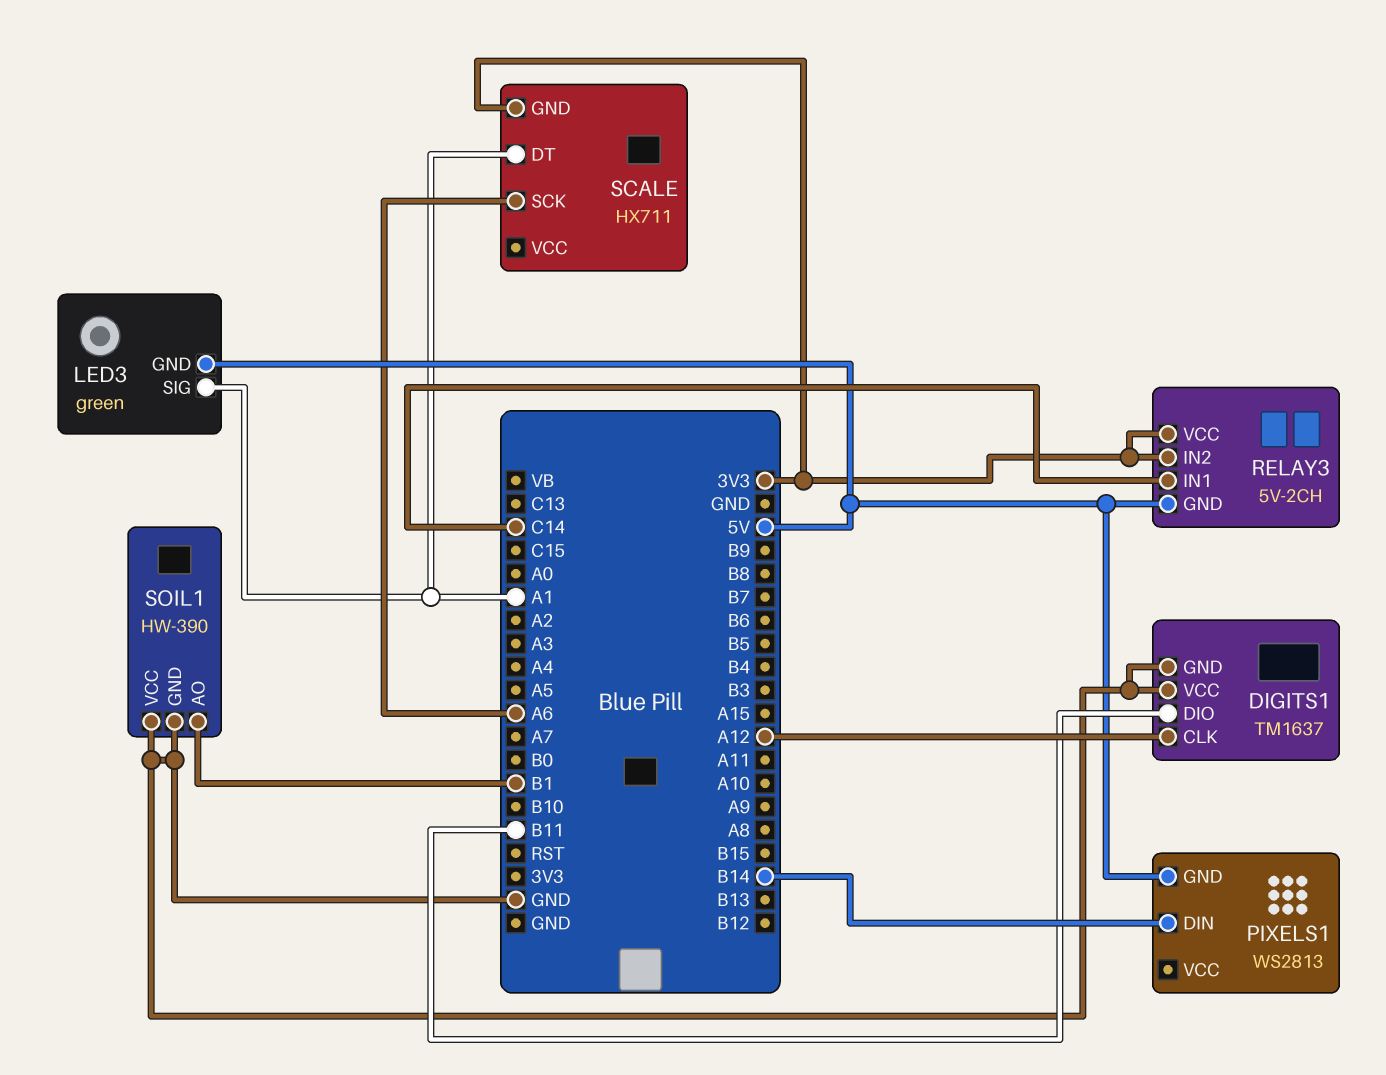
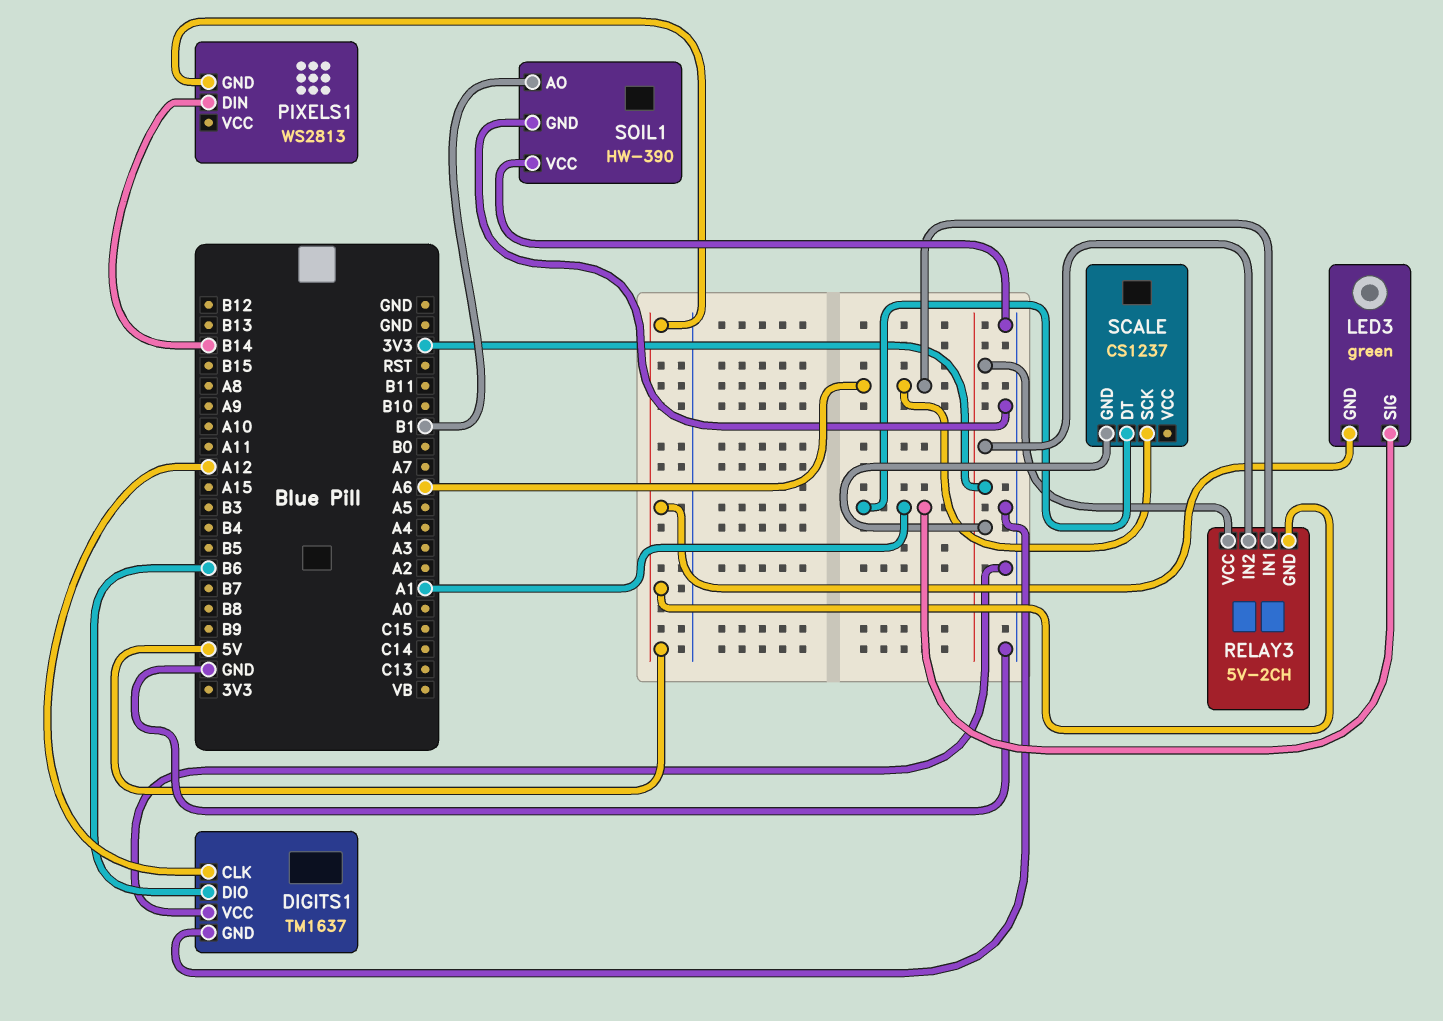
DIGITS1 pin DIO: B11 -> B6
RELAY3 pin IN1: C14 -> A6
SCALE: HX711 -> CS1237

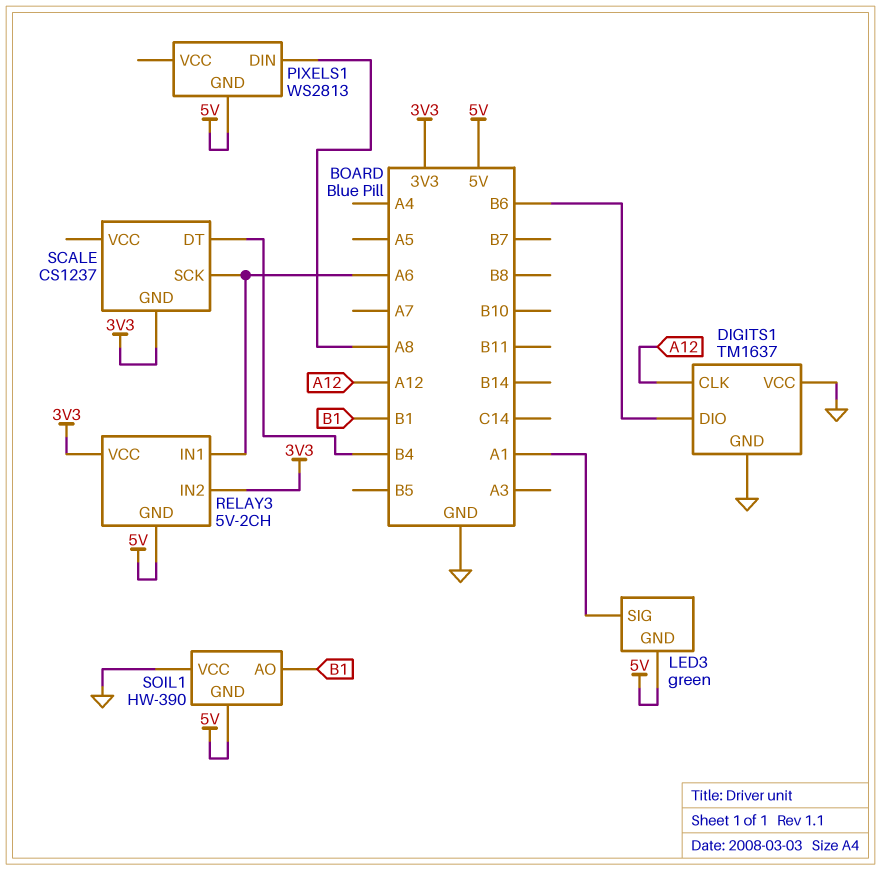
PIXELS1 pin DIN: B14 -> A8
SCALE pin DT: A1 -> B4
SOIL1 pin GND: GND -> 5V

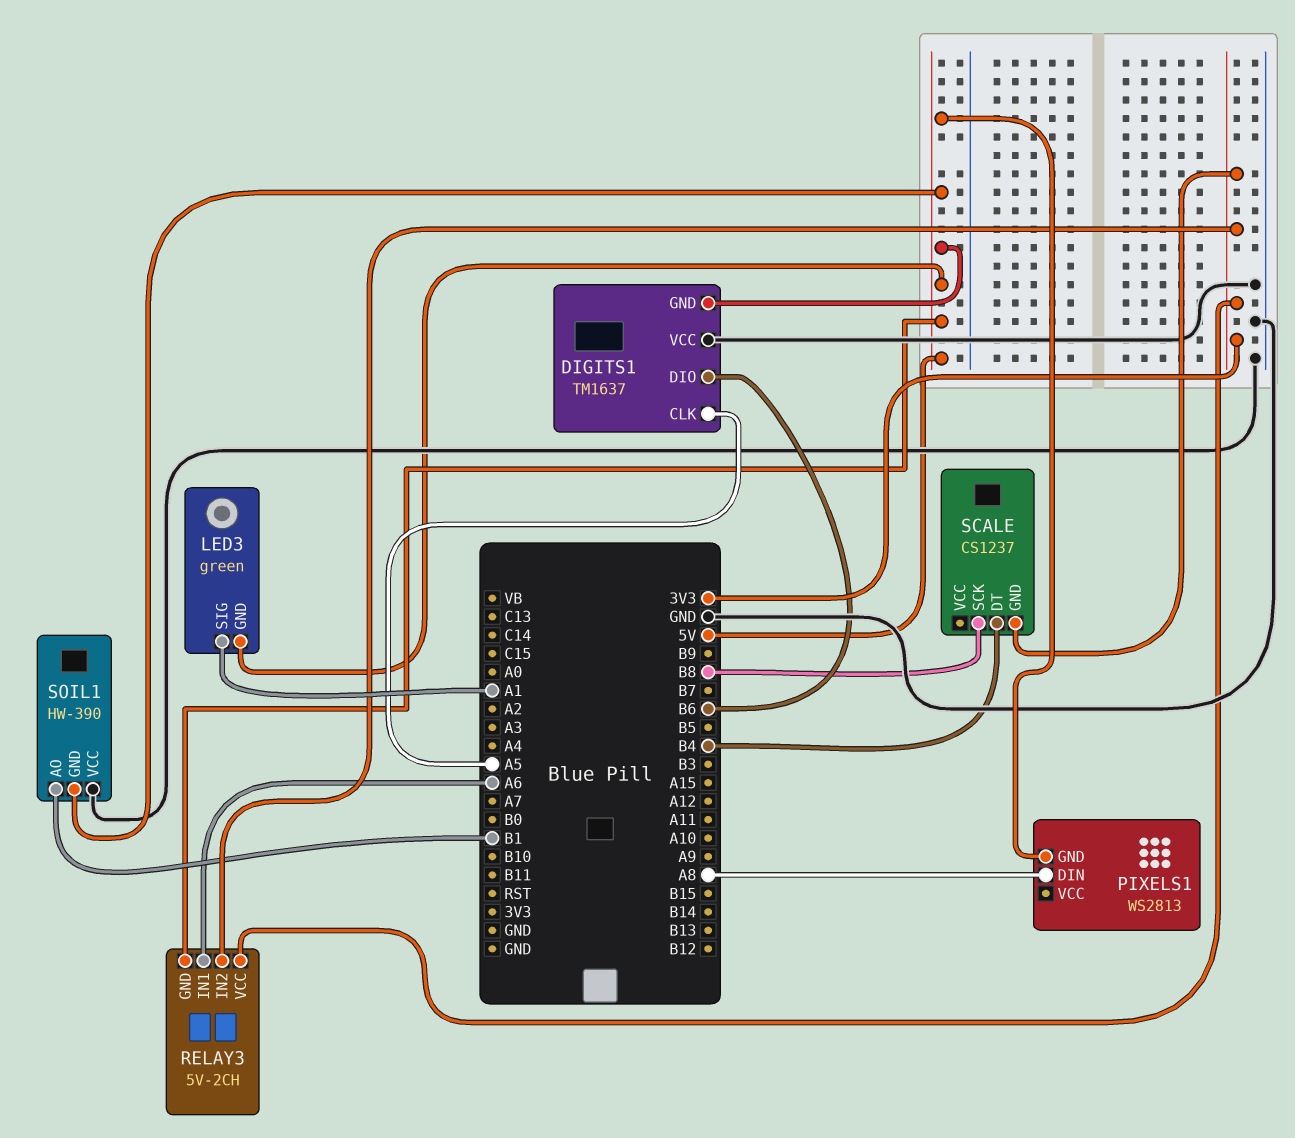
DIGITS1 pin CLK: A12 -> A5
DIGITS1 pin GND: GND -> 5V
SCALE pin SCK: A6 -> B8

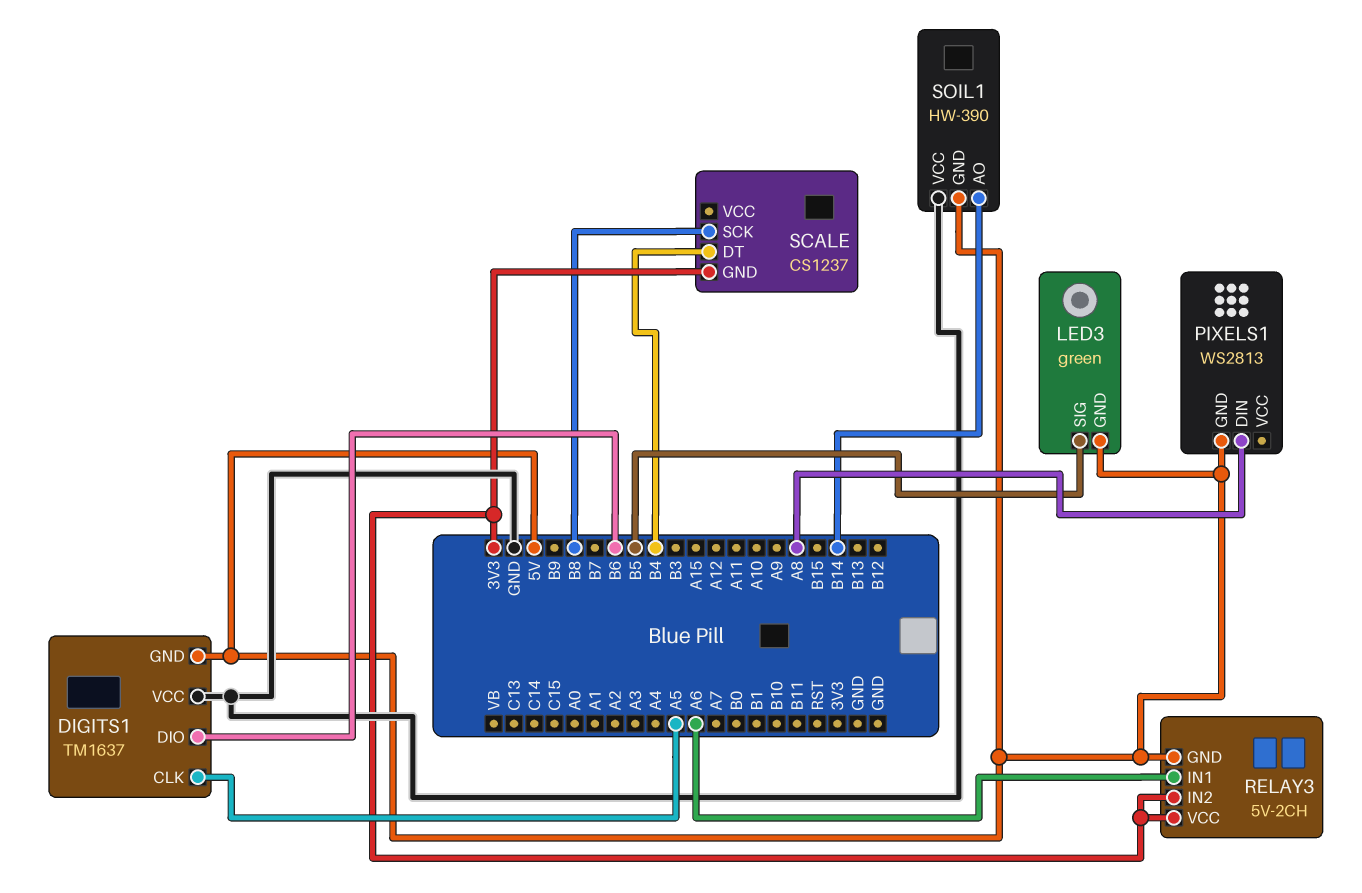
LED3 pin SIG: A1 -> B5
SOIL1 pin AO: B1 -> B14

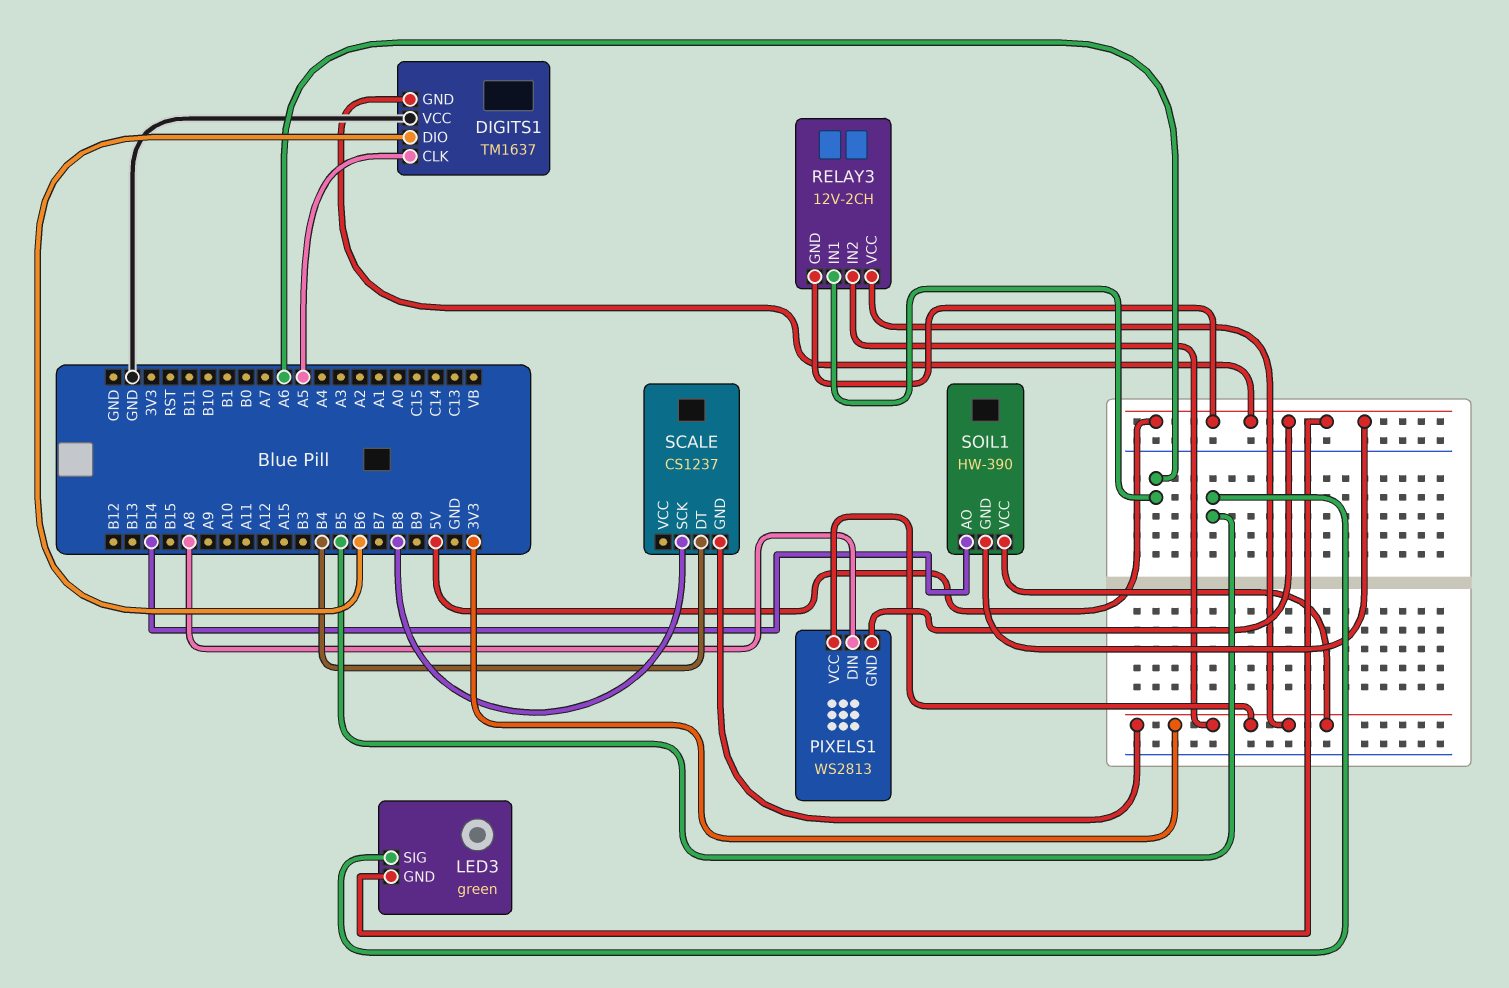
PIXELS1 pin VCC: none -> 3V3
RELAY3: 5V-2CH -> 12V-2CH
SOIL1 pin VCC: GND -> 3V3

